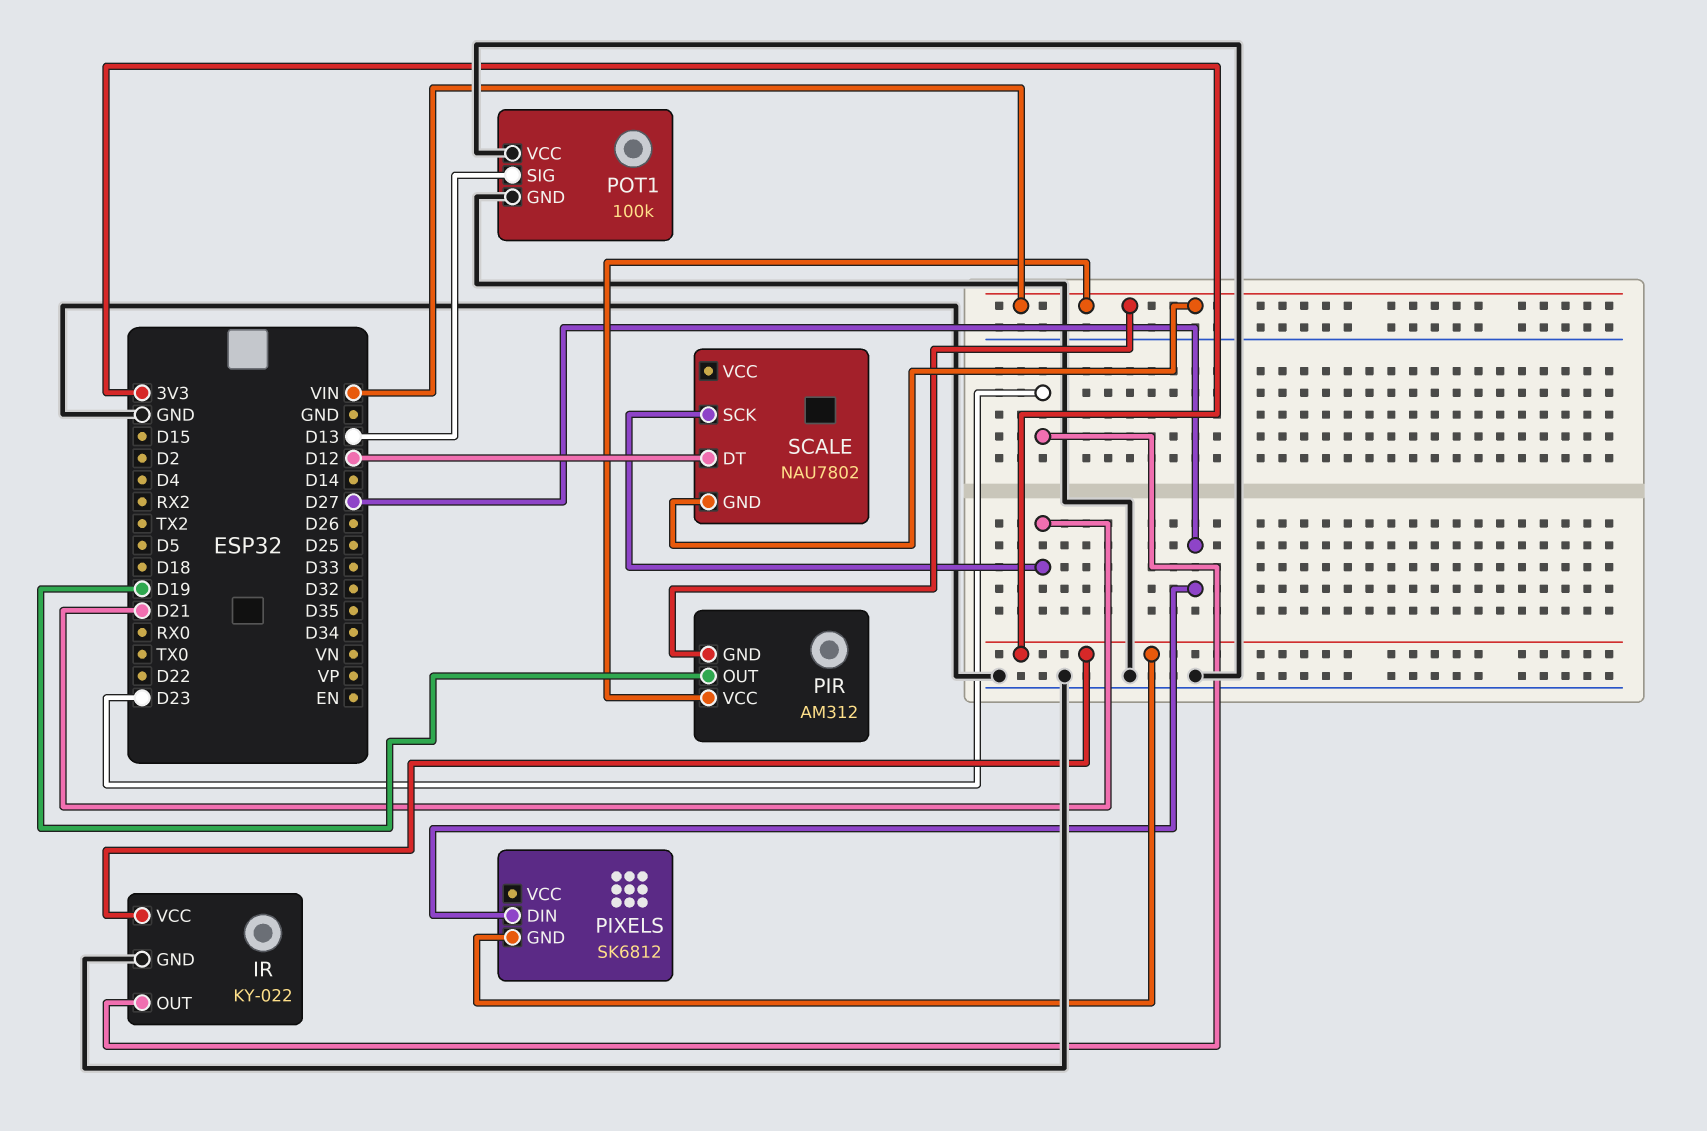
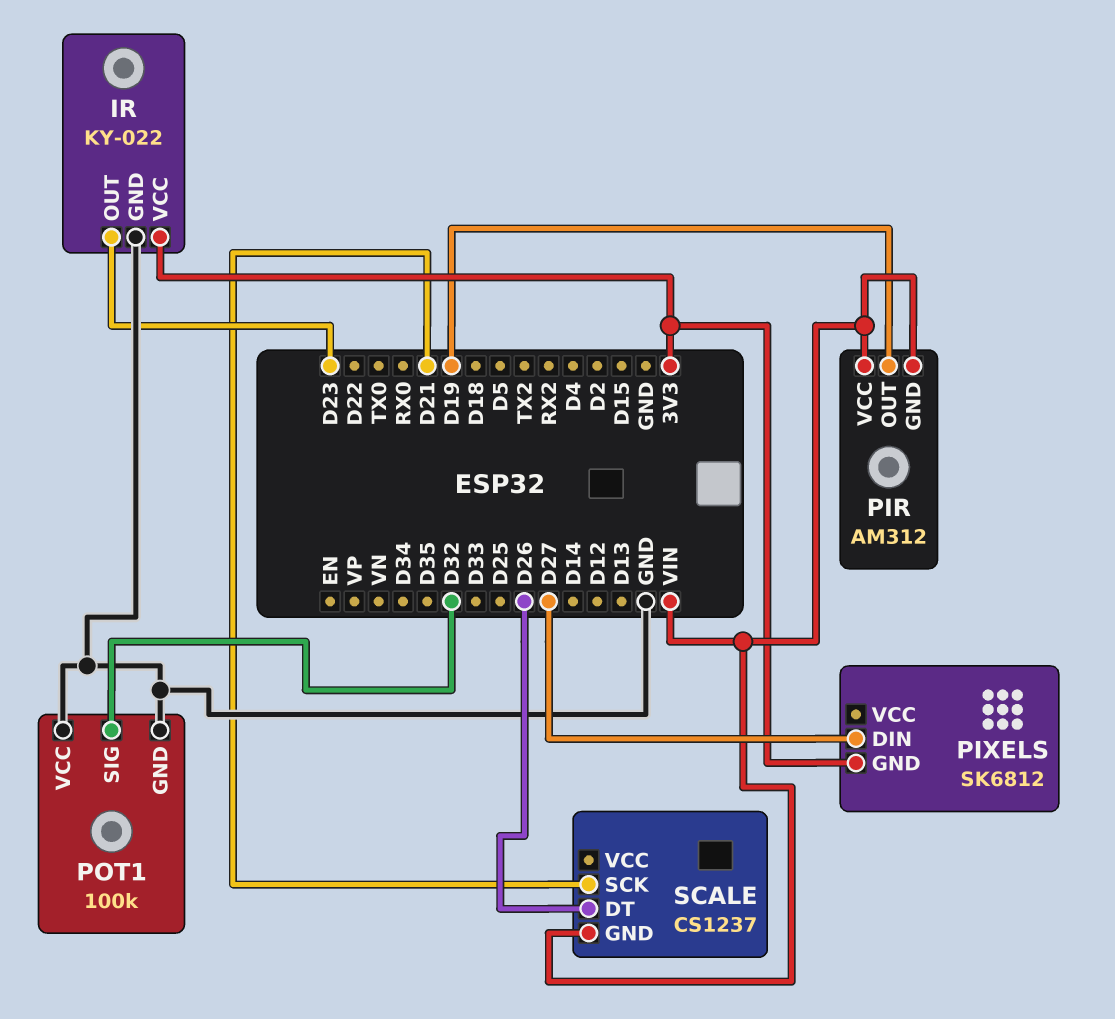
POT1 pin SIG: D13 -> D32
SCALE: NAU7802 -> CS1237
SCALE pin DT: D12 -> D26

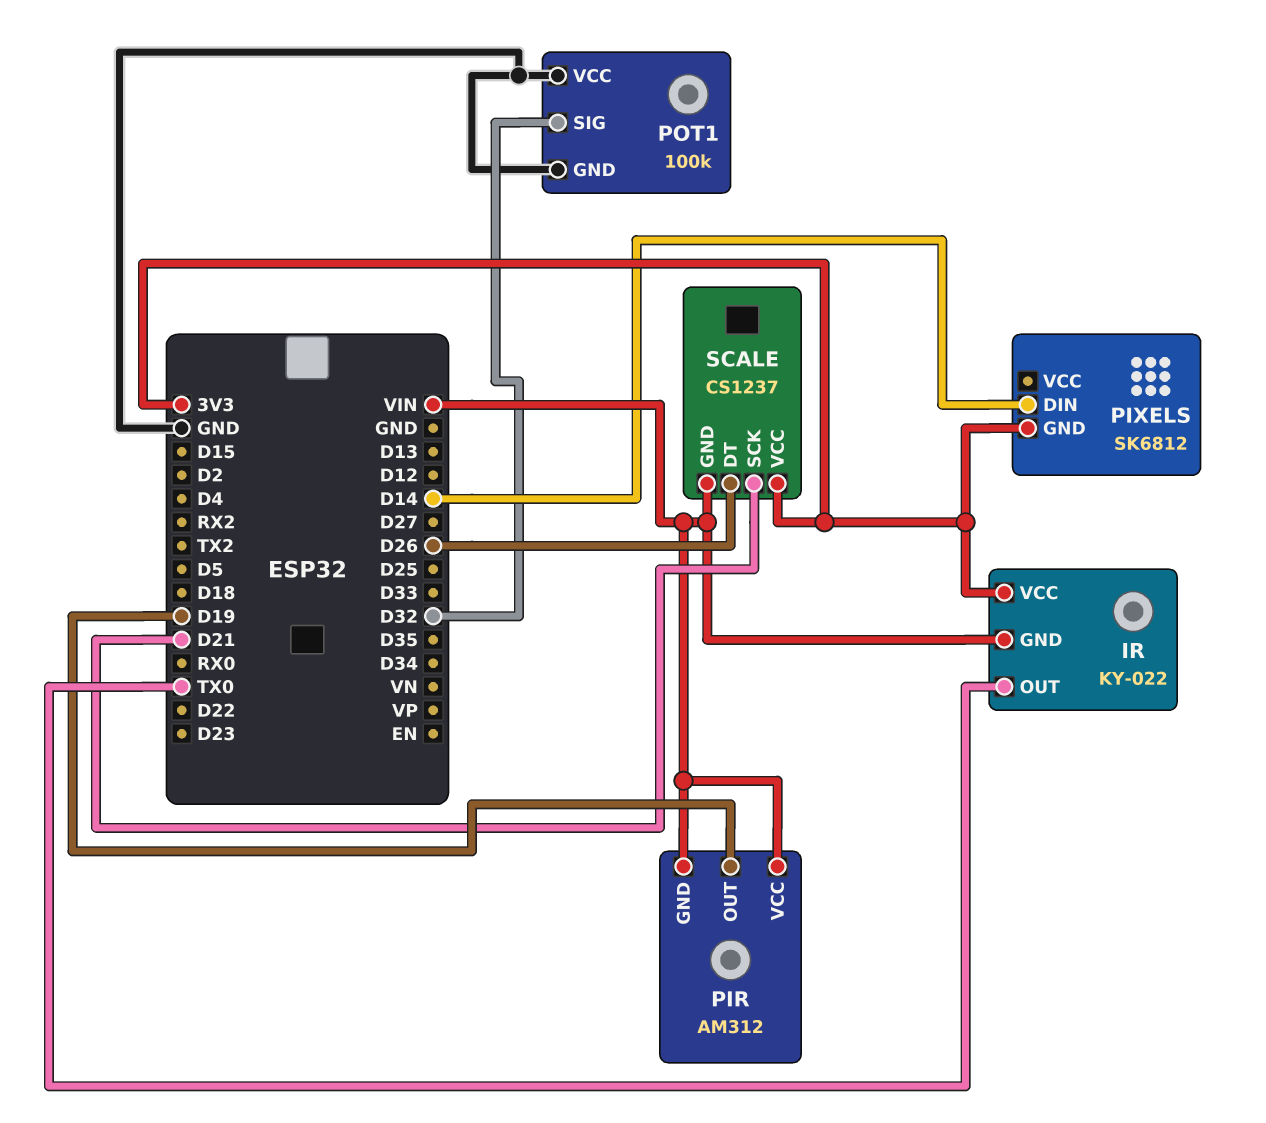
IR pin GND: GND -> VIN
IR pin OUT: D23 -> TX0
PIXELS pin DIN: D27 -> D14
SCALE pin VCC: none -> 3V3

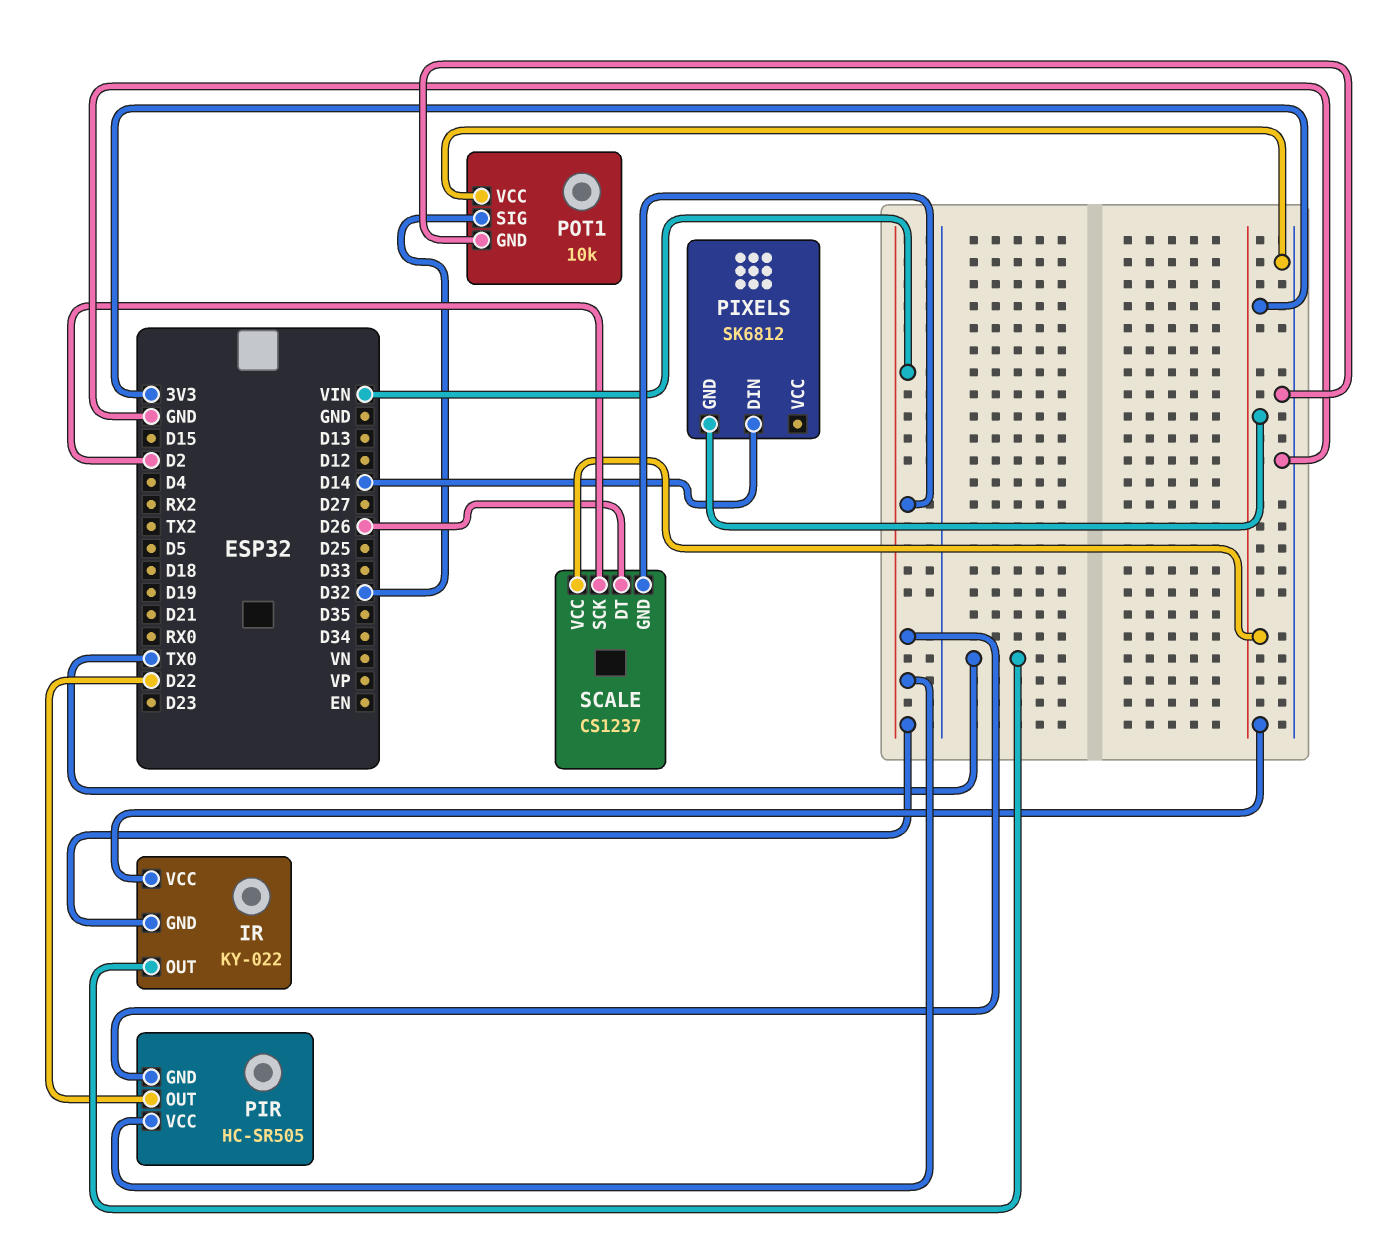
PIR: AM312 -> HC-SR505
PIR pin OUT: D19 -> D22
POT1: 100k -> 10k
SCALE pin SCK: D21 -> D2

